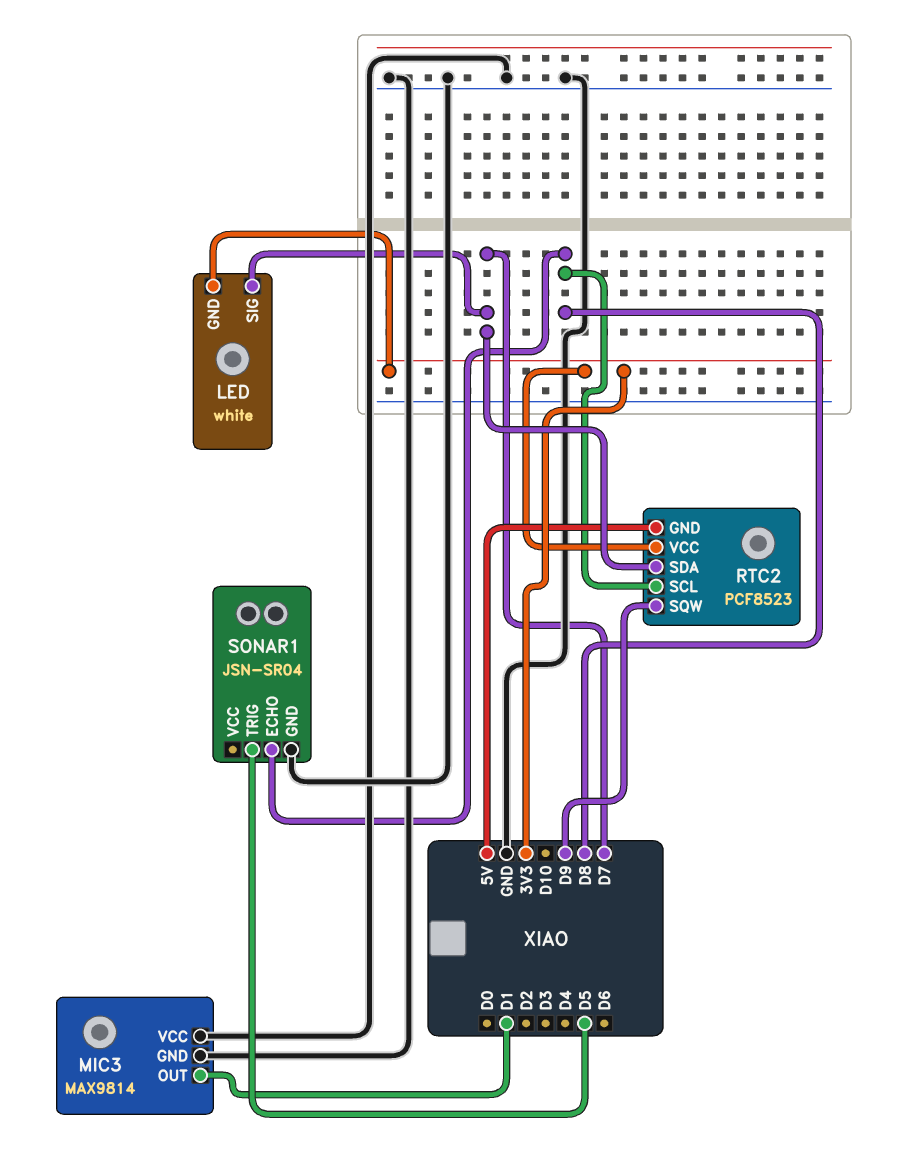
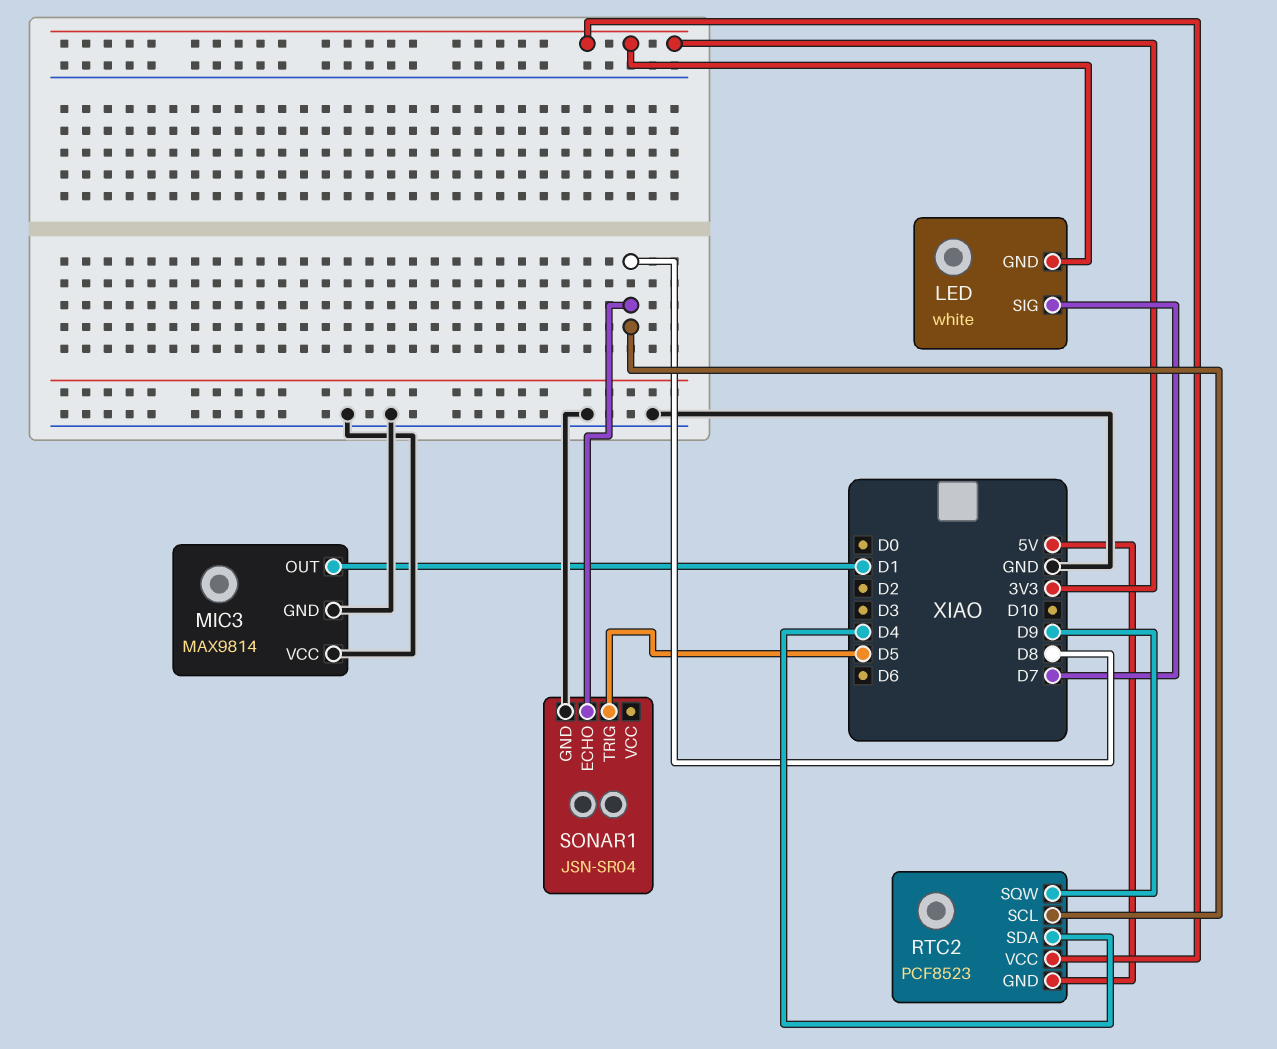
RTC2 pin SDA: D7 -> D4

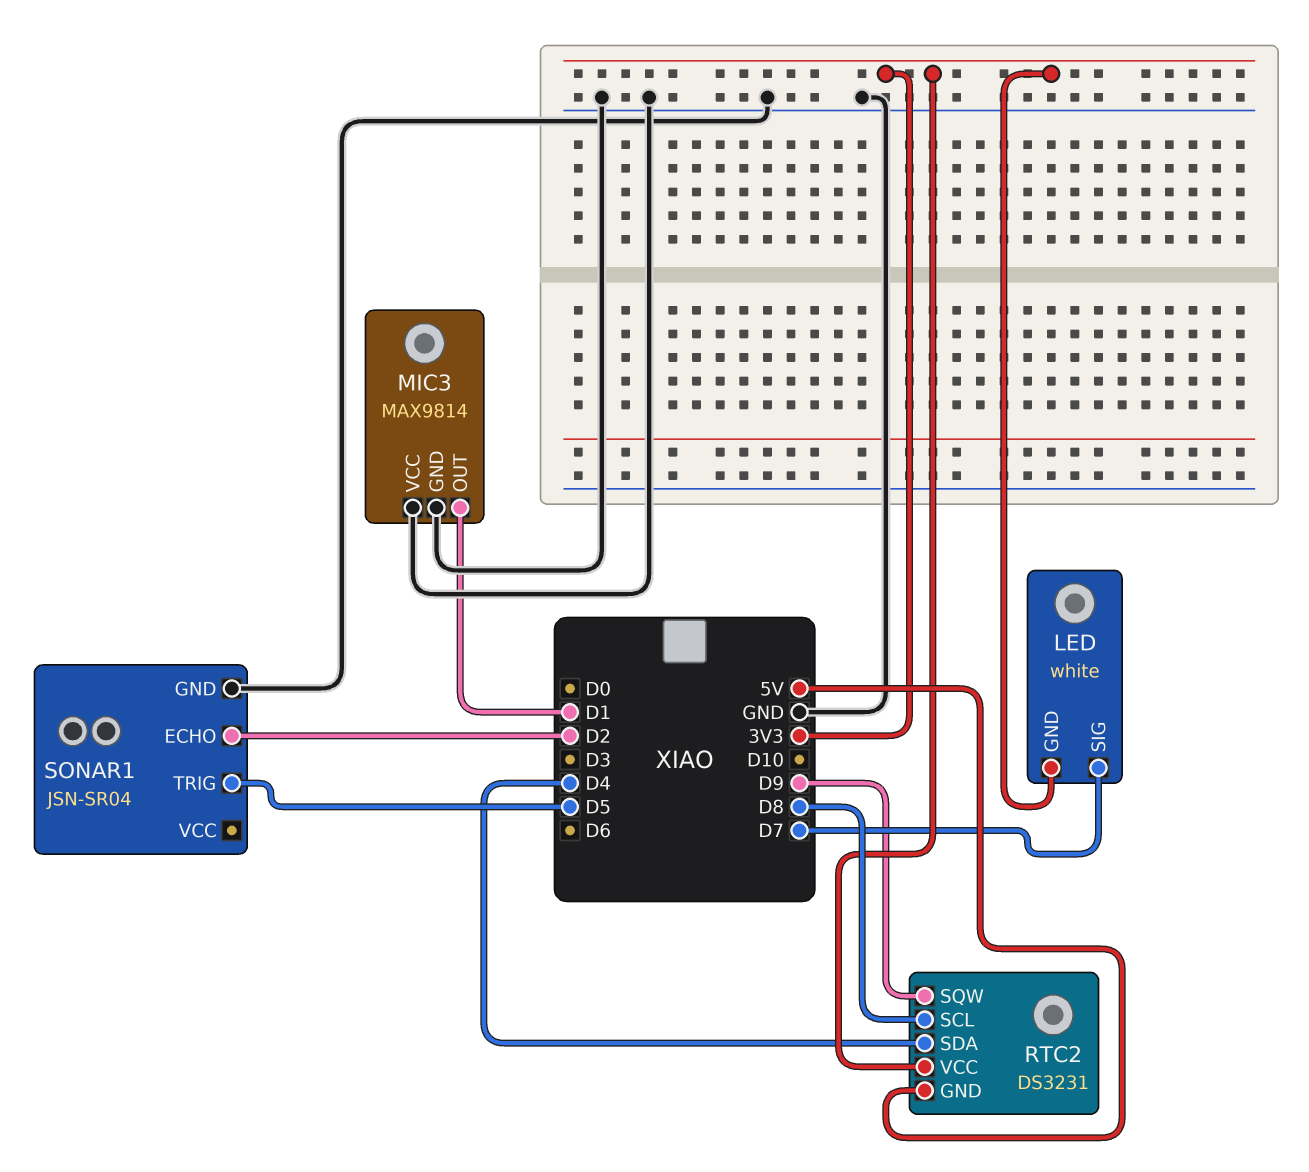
RTC2: PCF8523 -> DS3231
SONAR1 pin ECHO: D8 -> D2

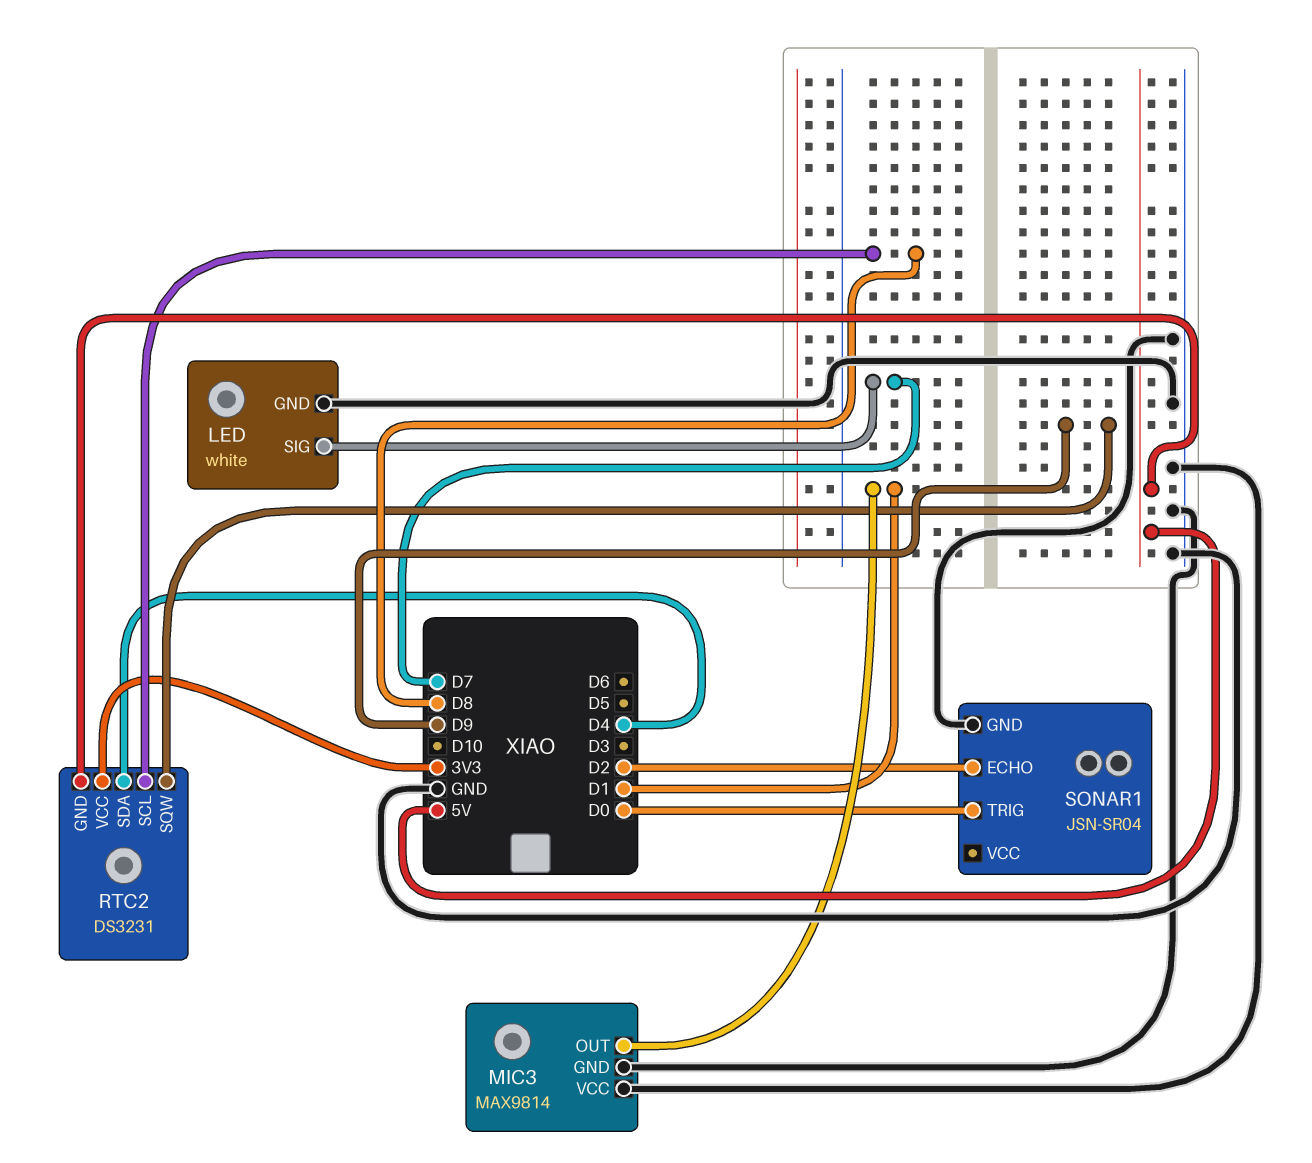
LED pin GND: 3V3 -> GND
SONAR1 pin TRIG: D5 -> D0

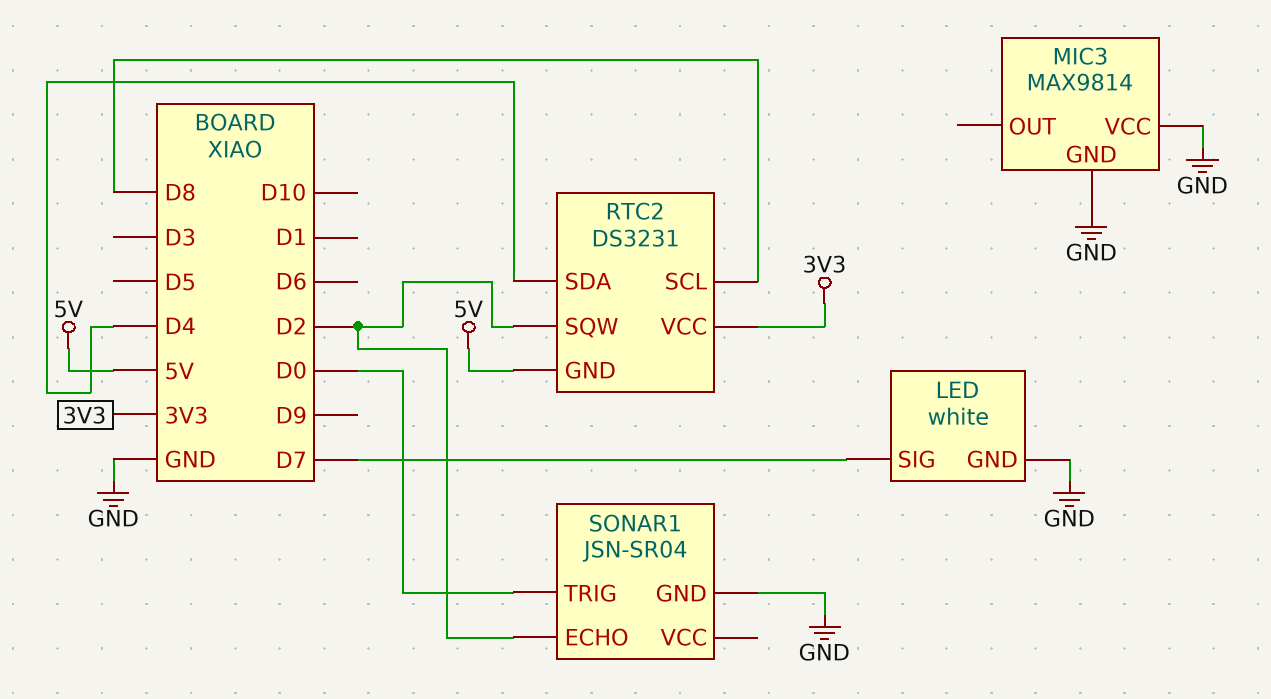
MIC3 pin OUT: D1 -> none
RTC2 pin SQW: D9 -> D2

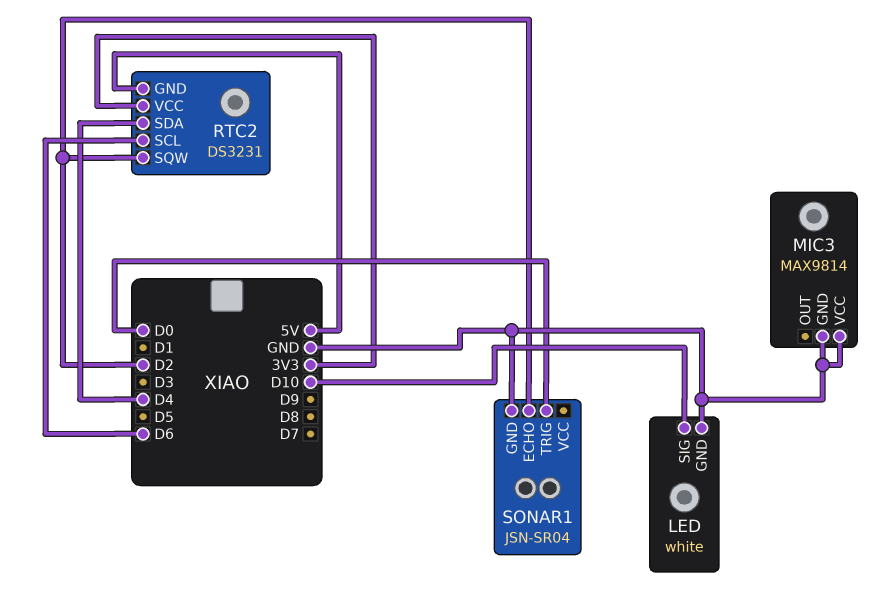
LED pin SIG: D7 -> D10
RTC2 pin SCL: D8 -> D6

